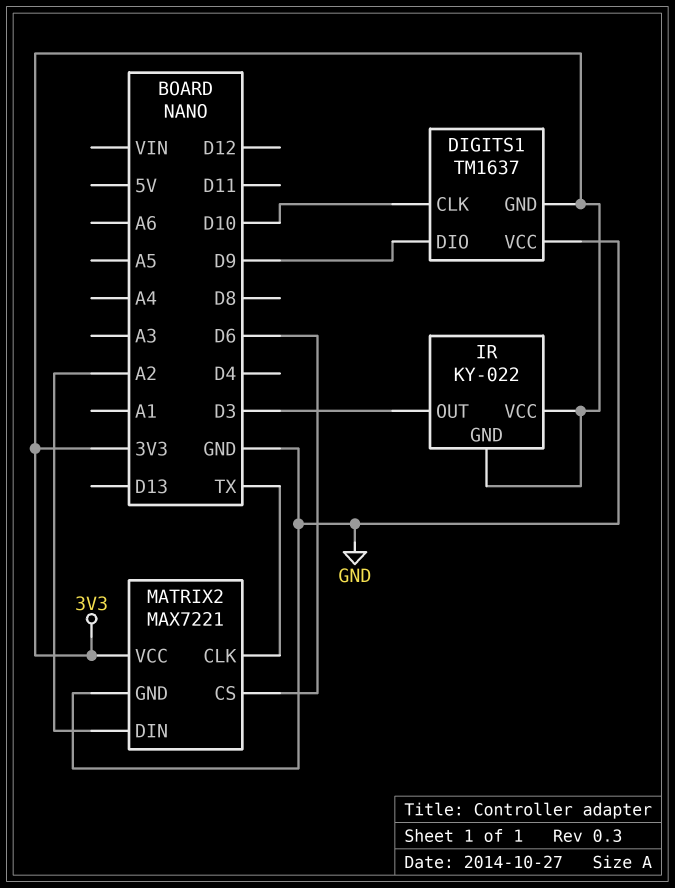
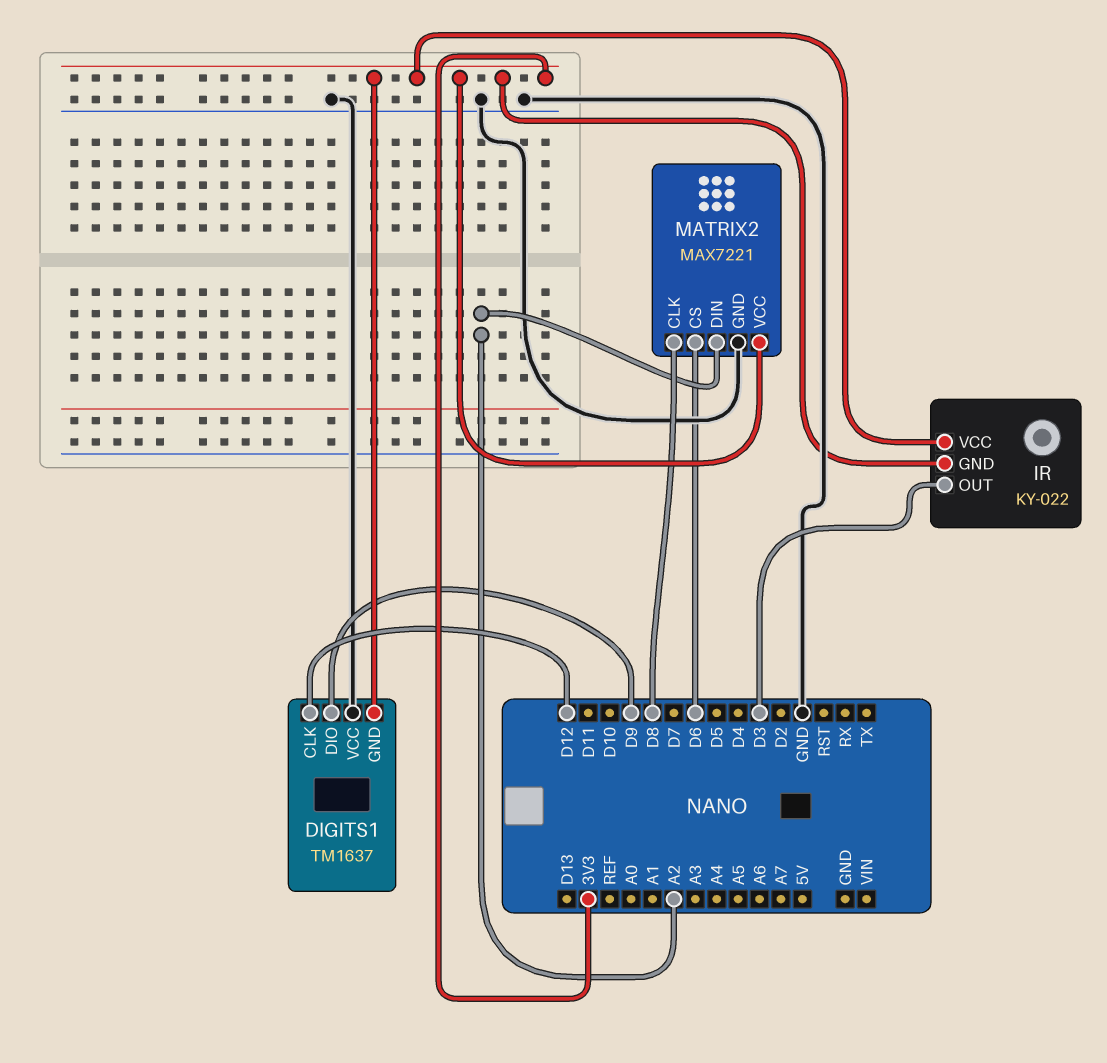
DIGITS1 pin CLK: D10 -> D12
MATRIX2 pin CLK: TX -> D8

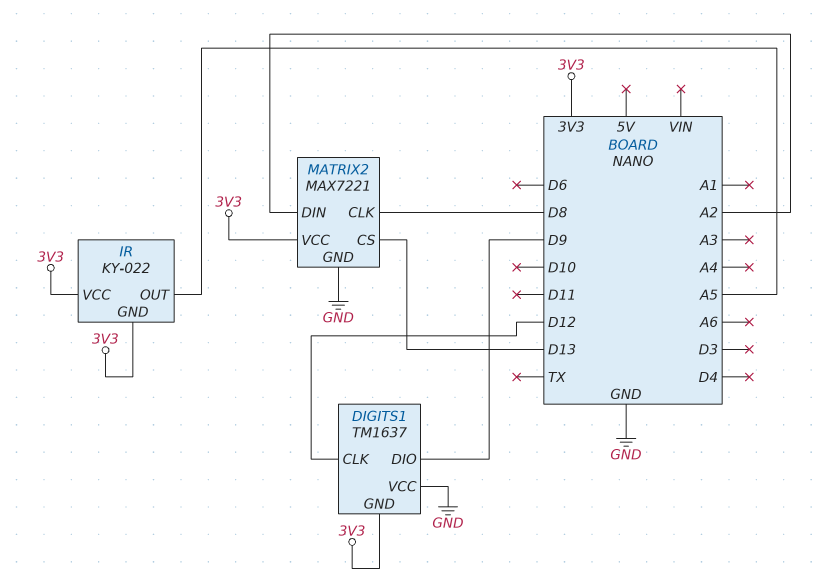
IR pin OUT: D3 -> A5
MATRIX2 pin CS: D6 -> D13

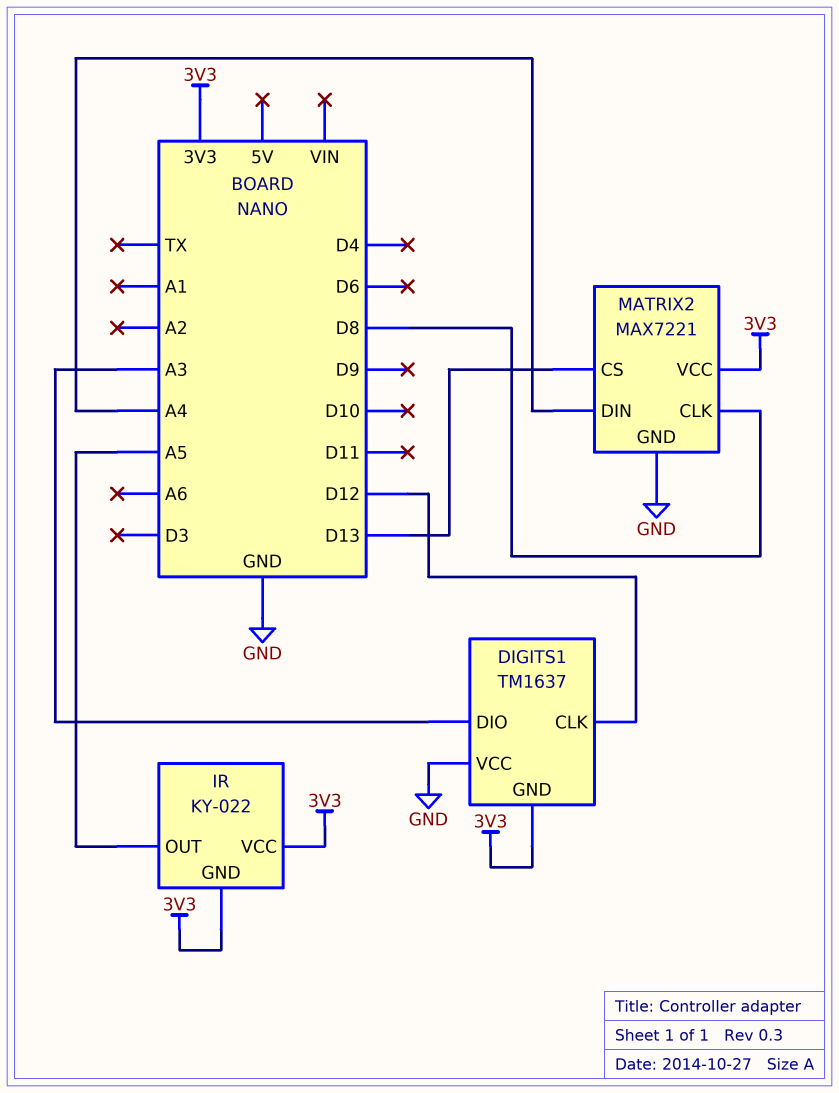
DIGITS1 pin DIO: D9 -> A3
MATRIX2 pin DIN: A2 -> A4

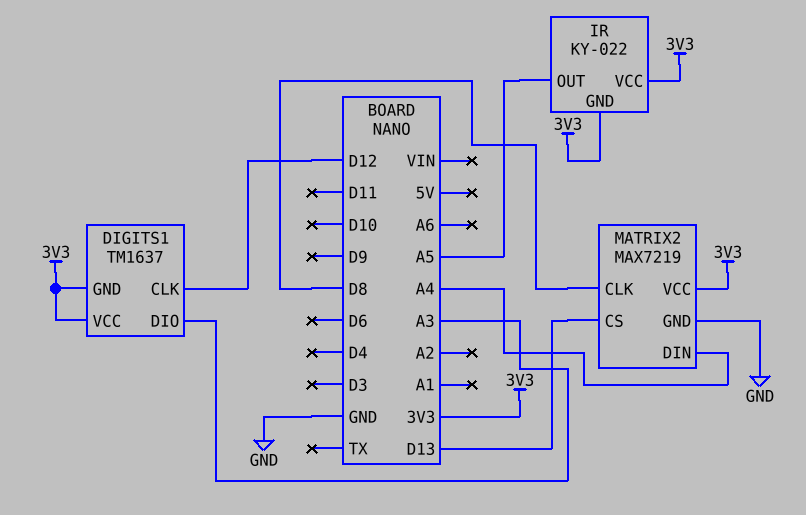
DIGITS1 pin VCC: GND -> 3V3
MATRIX2: MAX7221 -> MAX7219

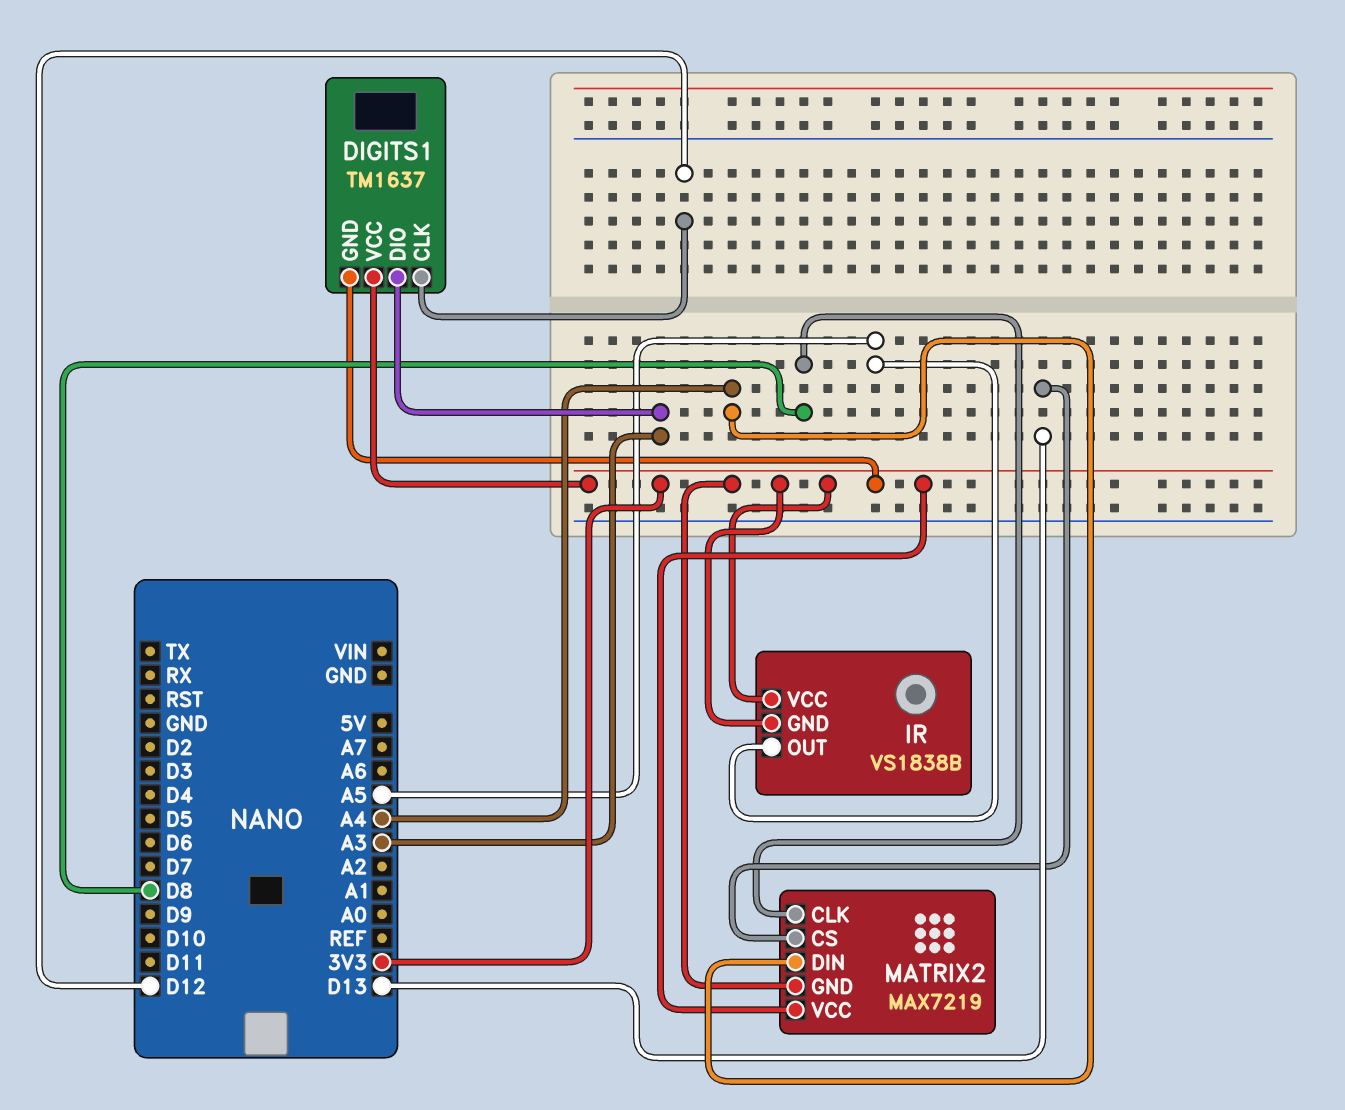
IR: KY-022 -> VS1838B
MATRIX2 pin GND: GND -> 3V3

